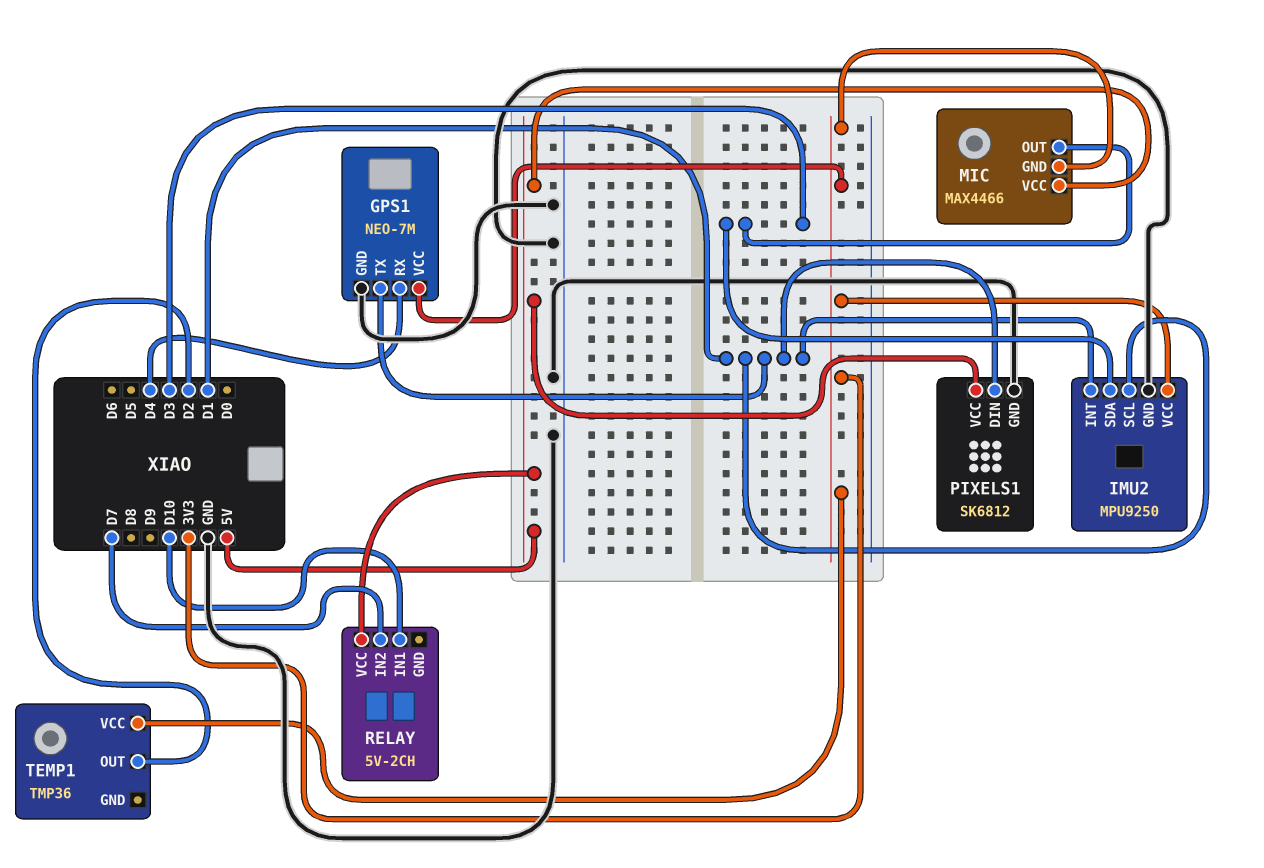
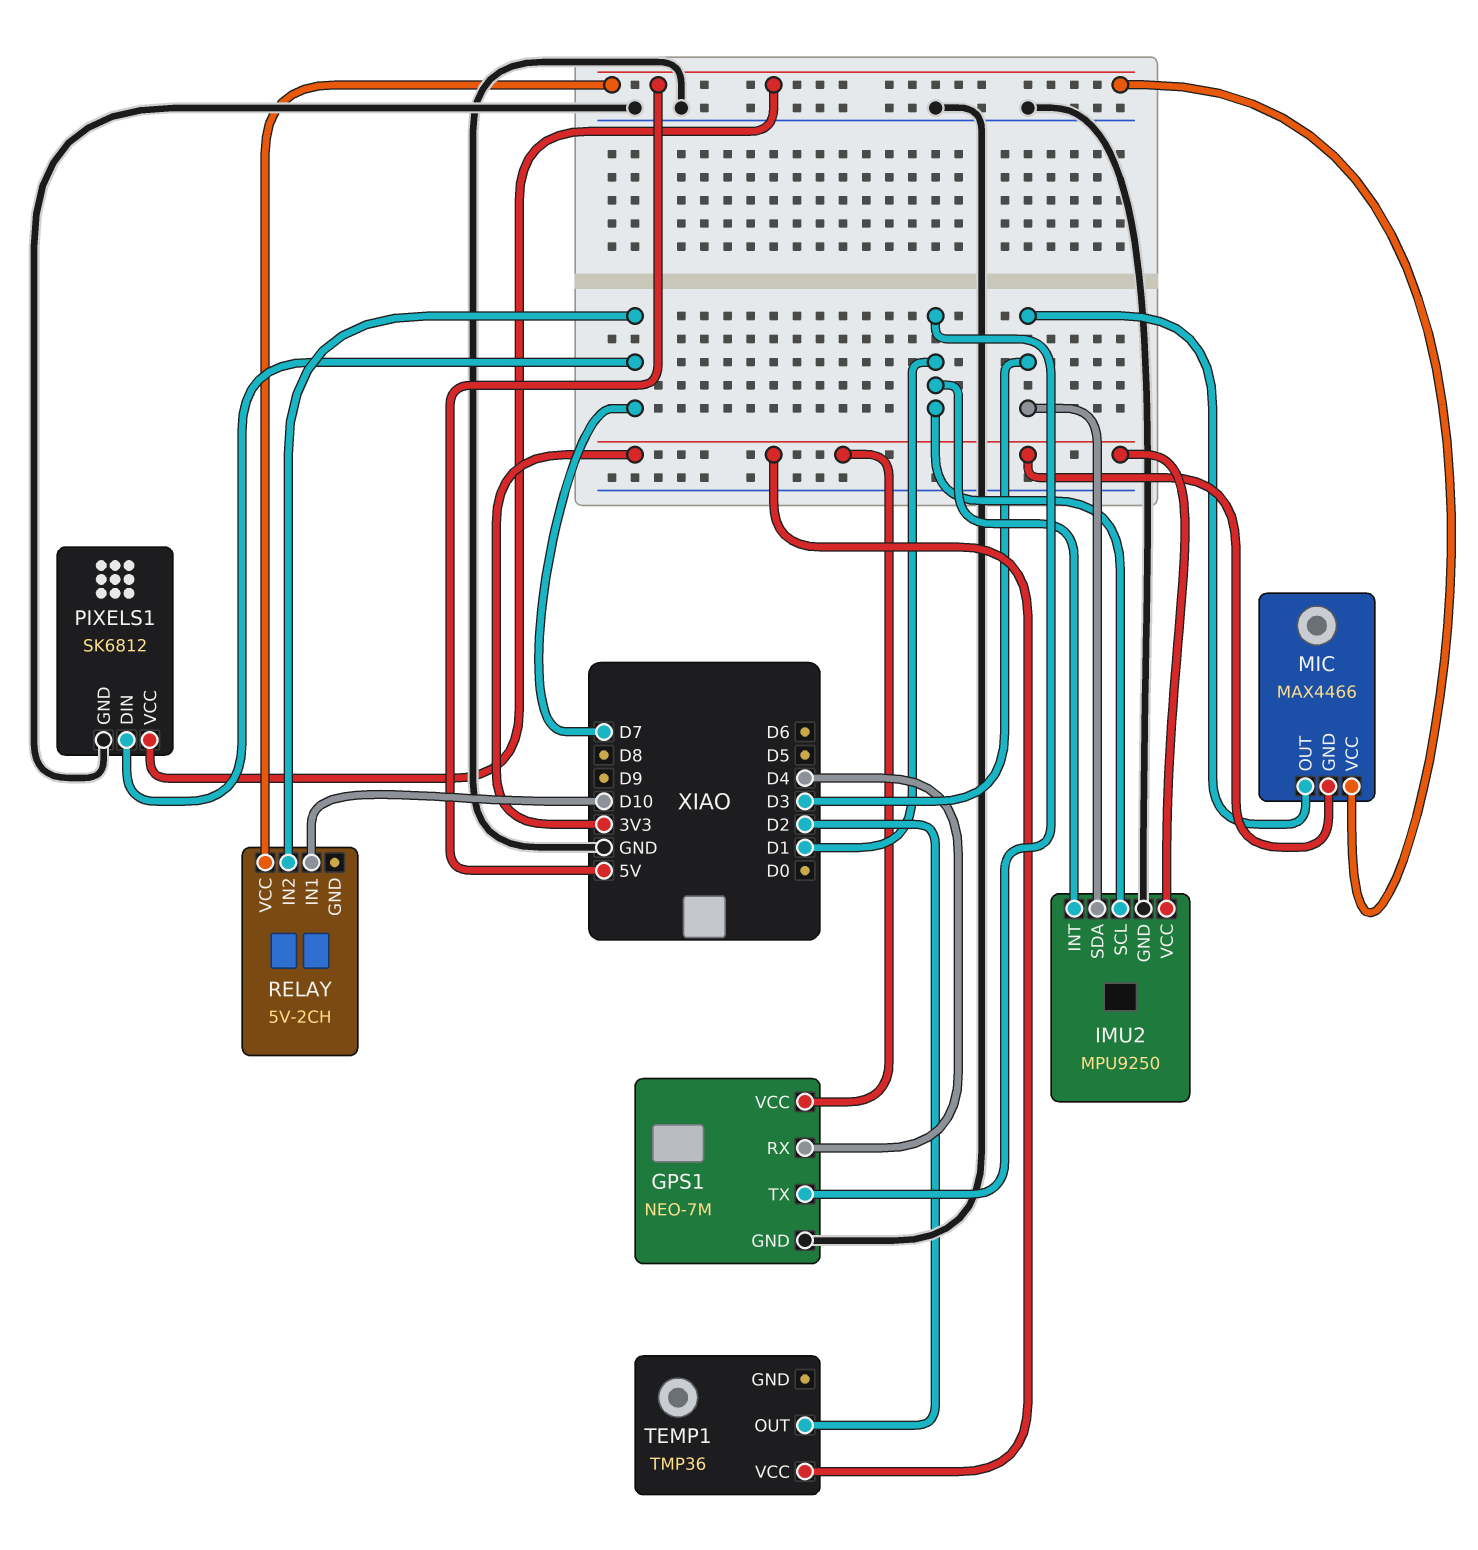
PIXELS1 pin DIN: D1 -> D7

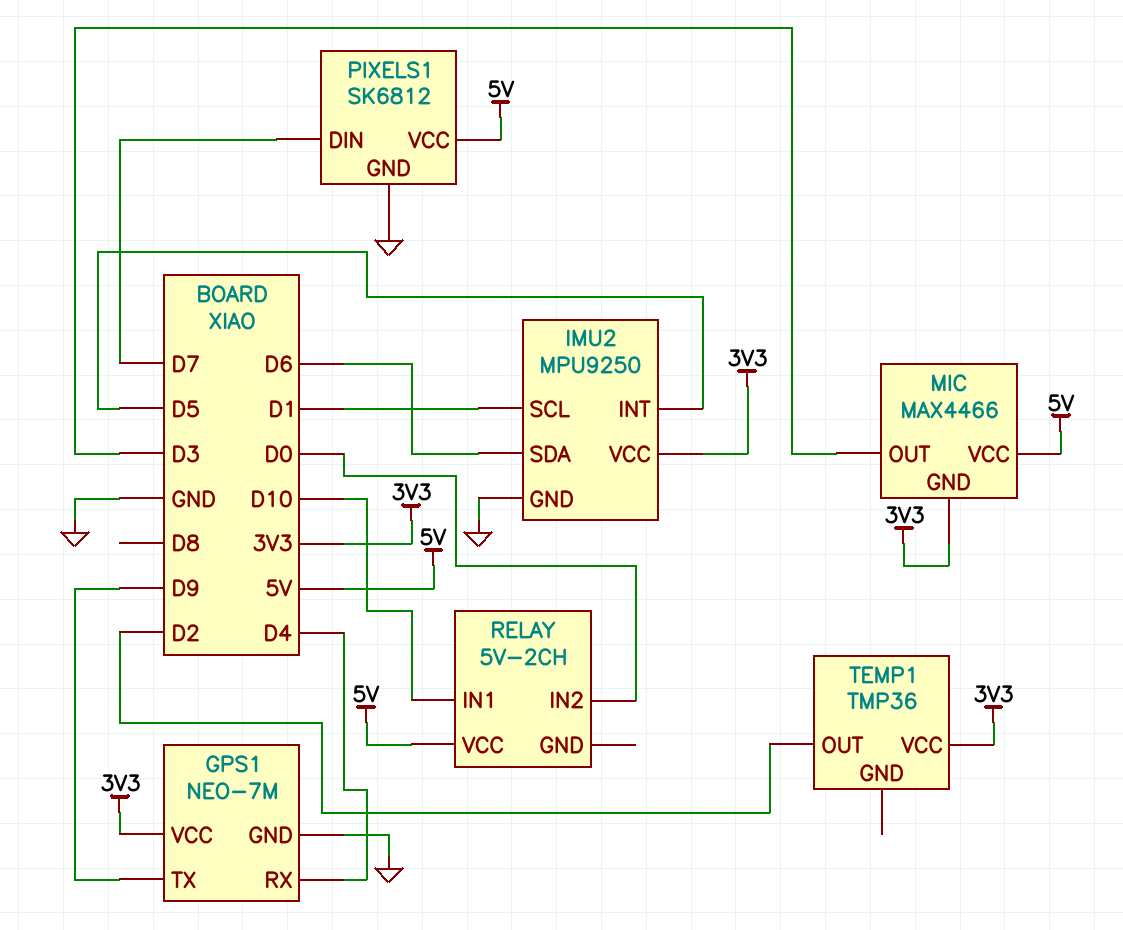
GPS1 pin TX: D1 -> D9
IMU2 pin INT: D1 -> D5
IMU2 pin SDA: D3 -> D6
RELAY pin IN2: D7 -> D0

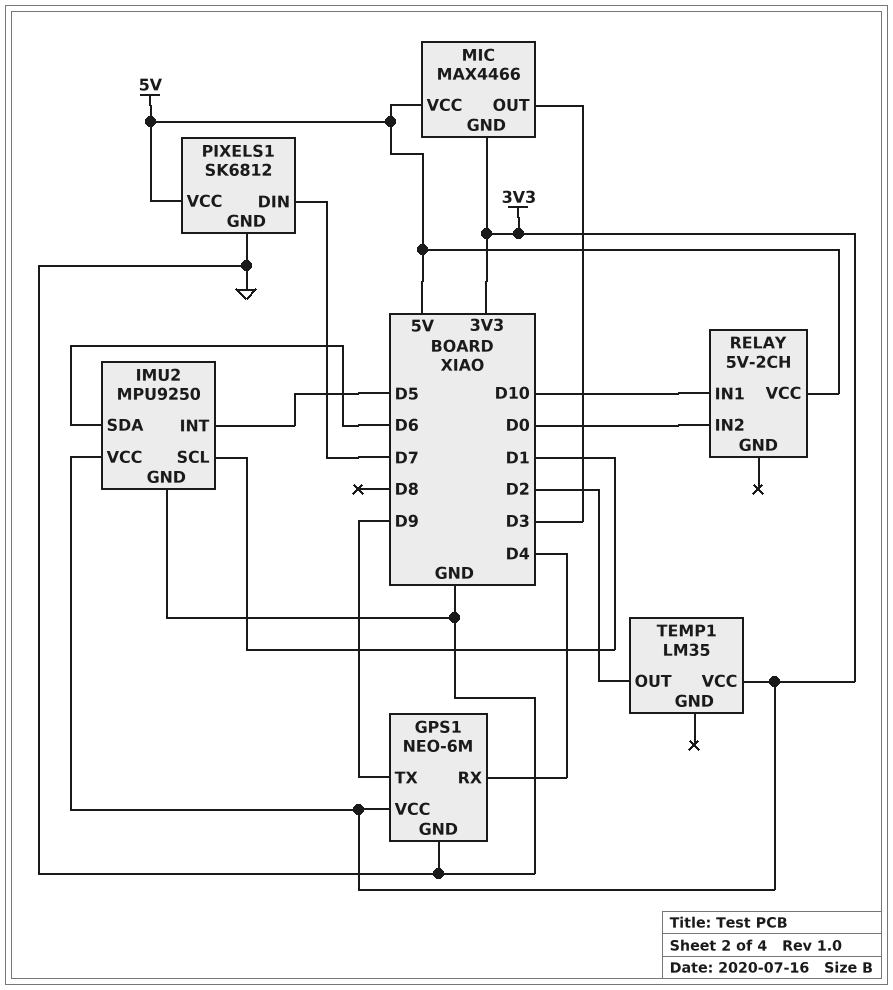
GPS1: NEO-7M -> NEO-6M
TEMP1: TMP36 -> LM35

